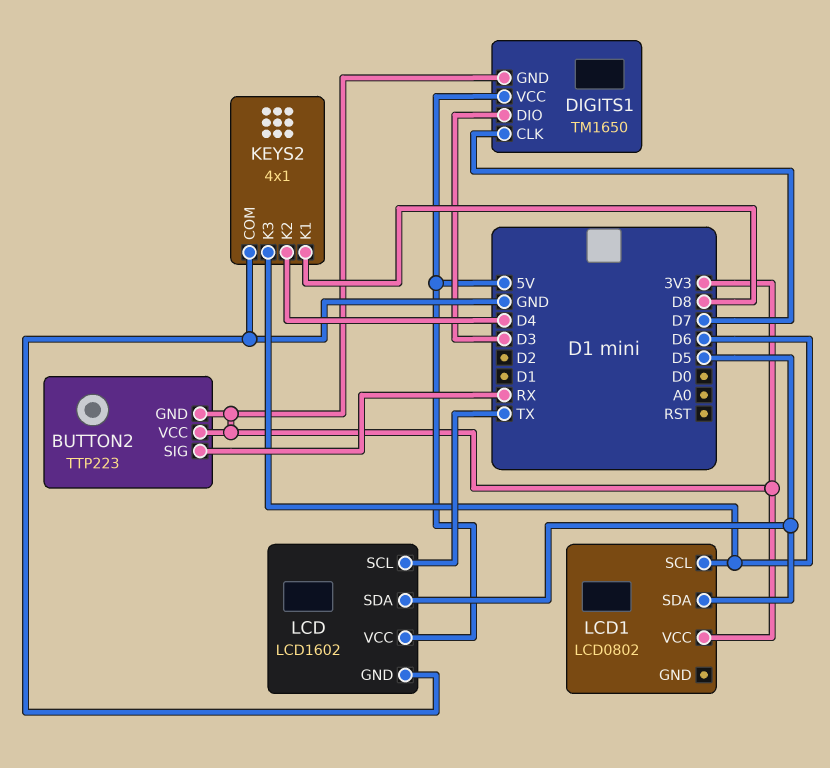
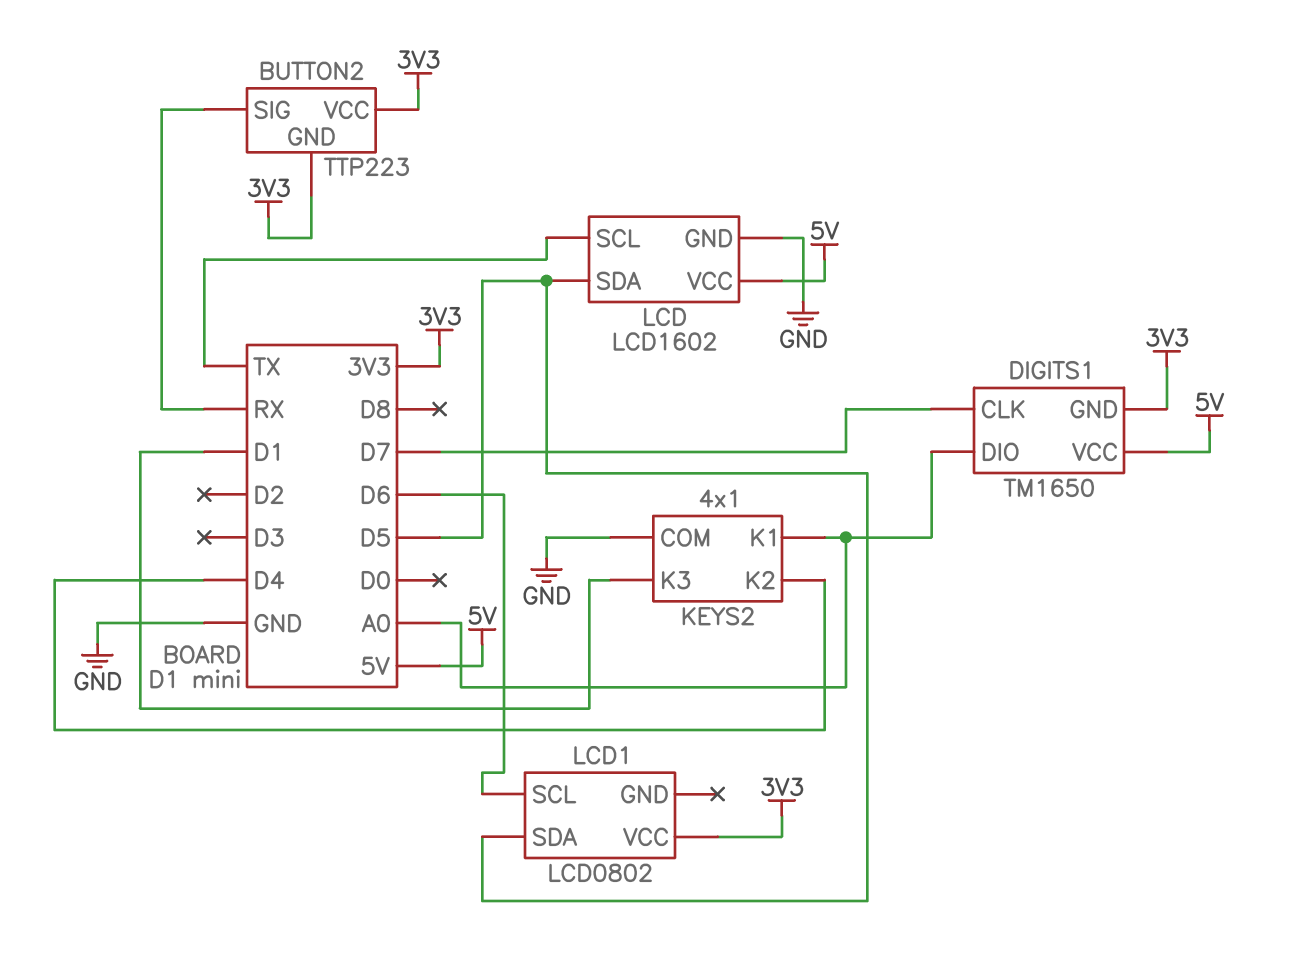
DIGITS1 pin DIO: D3 -> A0
KEYS2 pin K1: D8 -> A0
KEYS2 pin K3: D6 -> D1

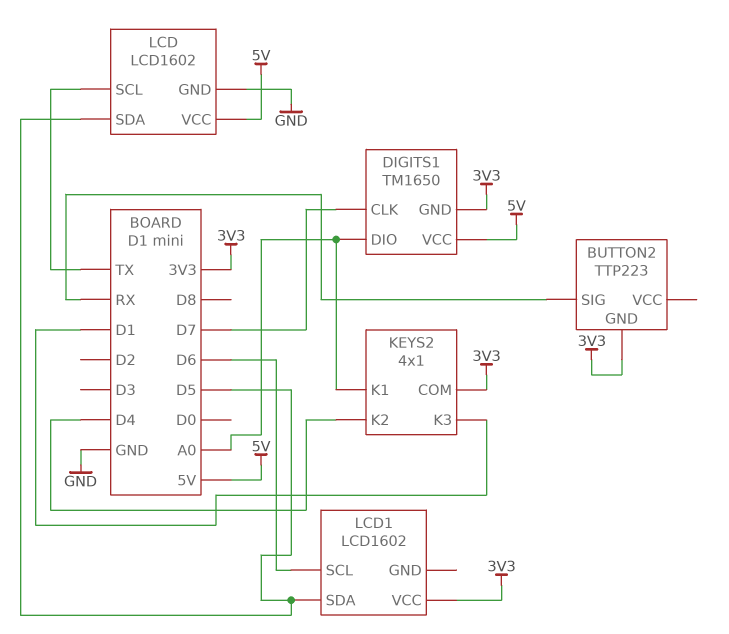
BUTTON2 pin VCC: 3V3 -> none
KEYS2 pin COM: GND -> 3V3
LCD1: LCD0802 -> LCD1602

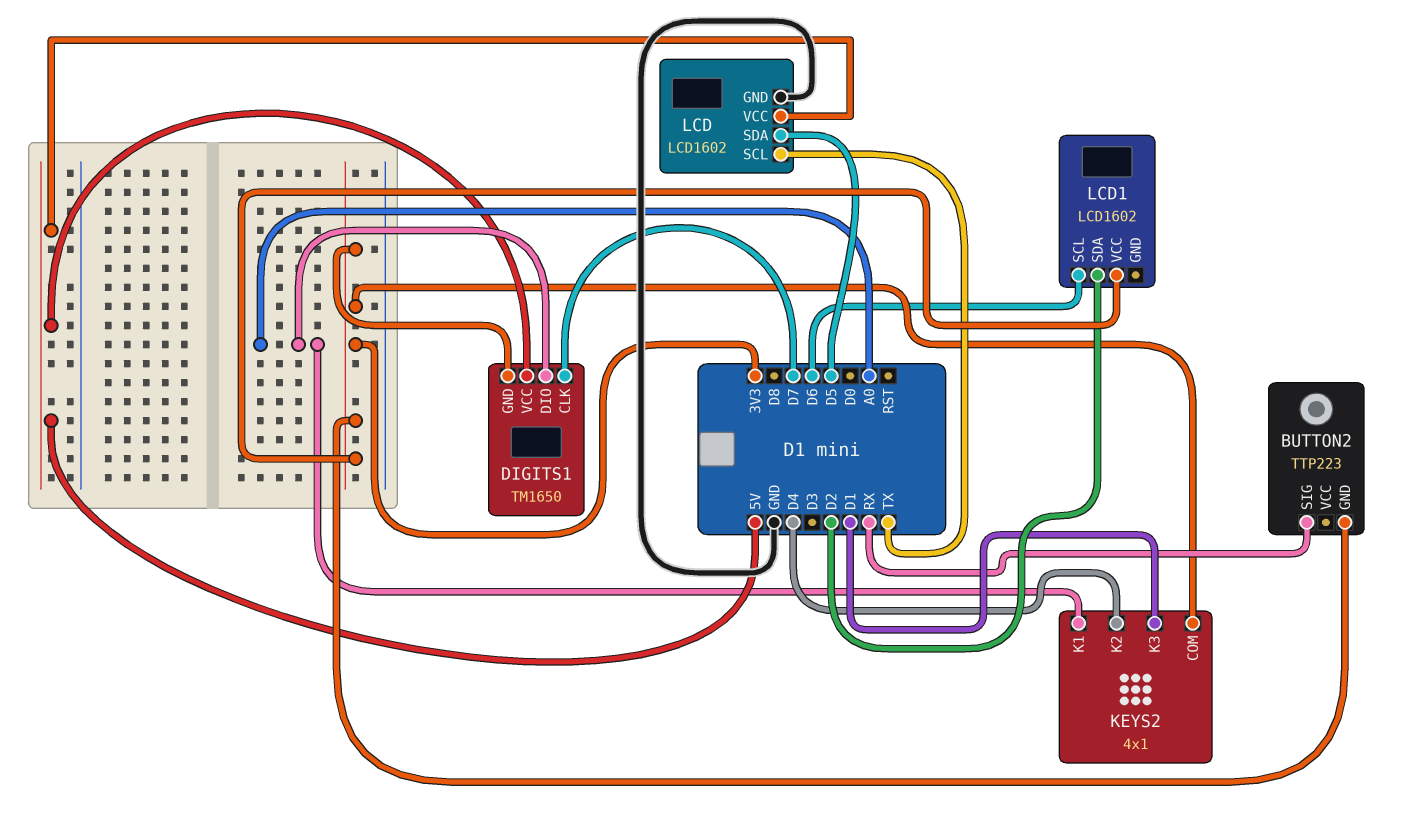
LCD1 pin SDA: D5 -> D2

